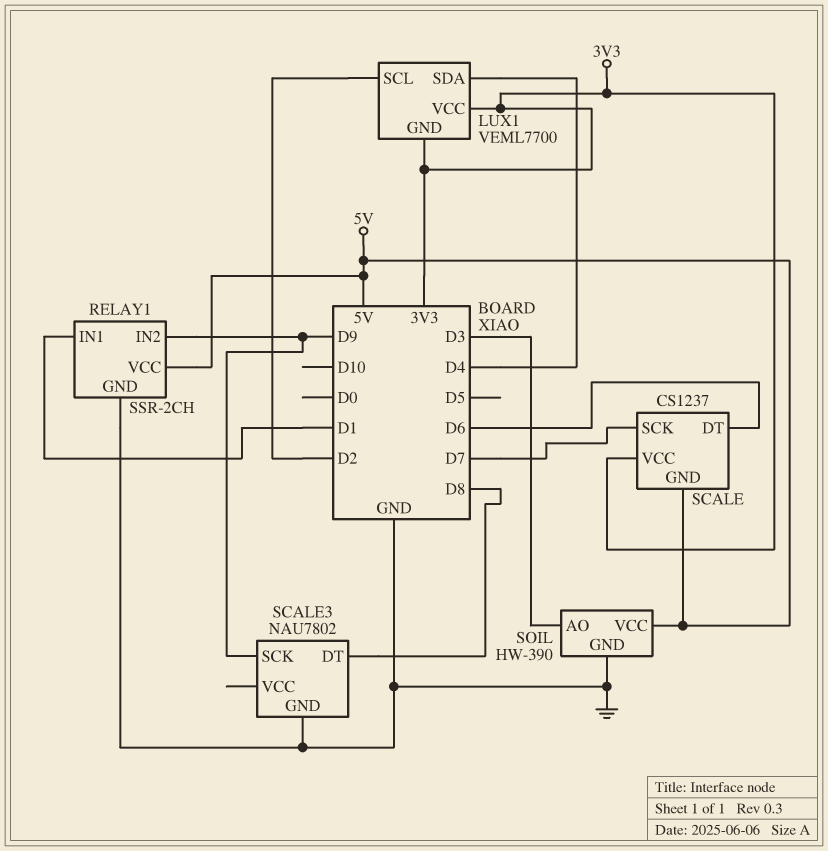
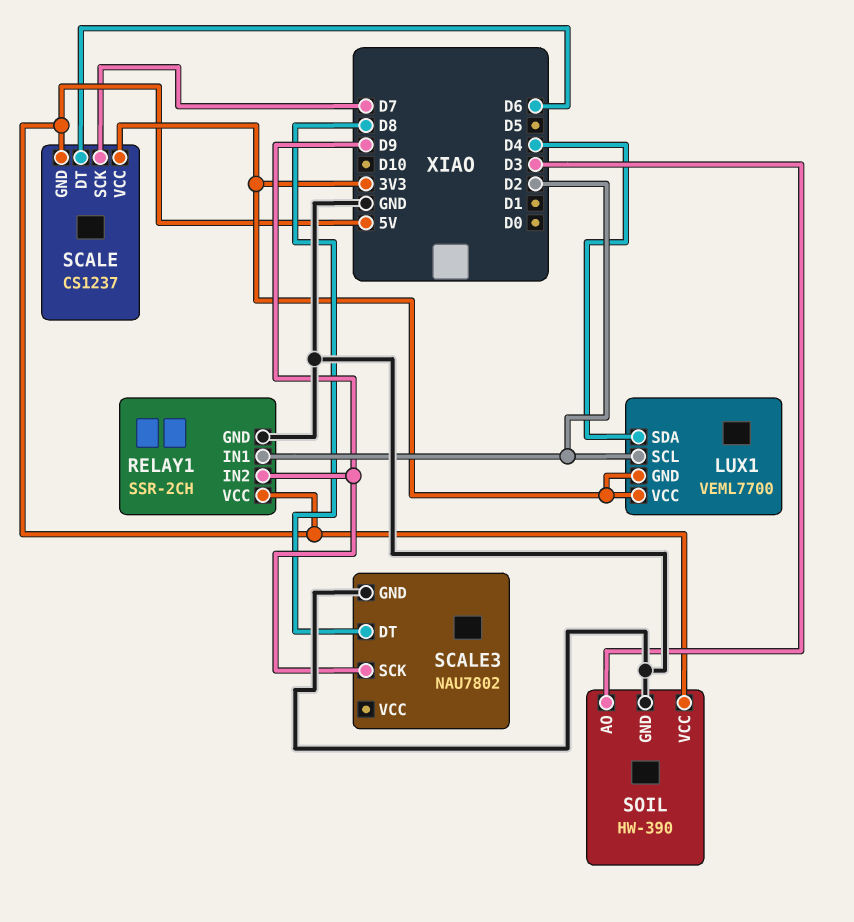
RELAY1 pin IN1: D1 -> D2

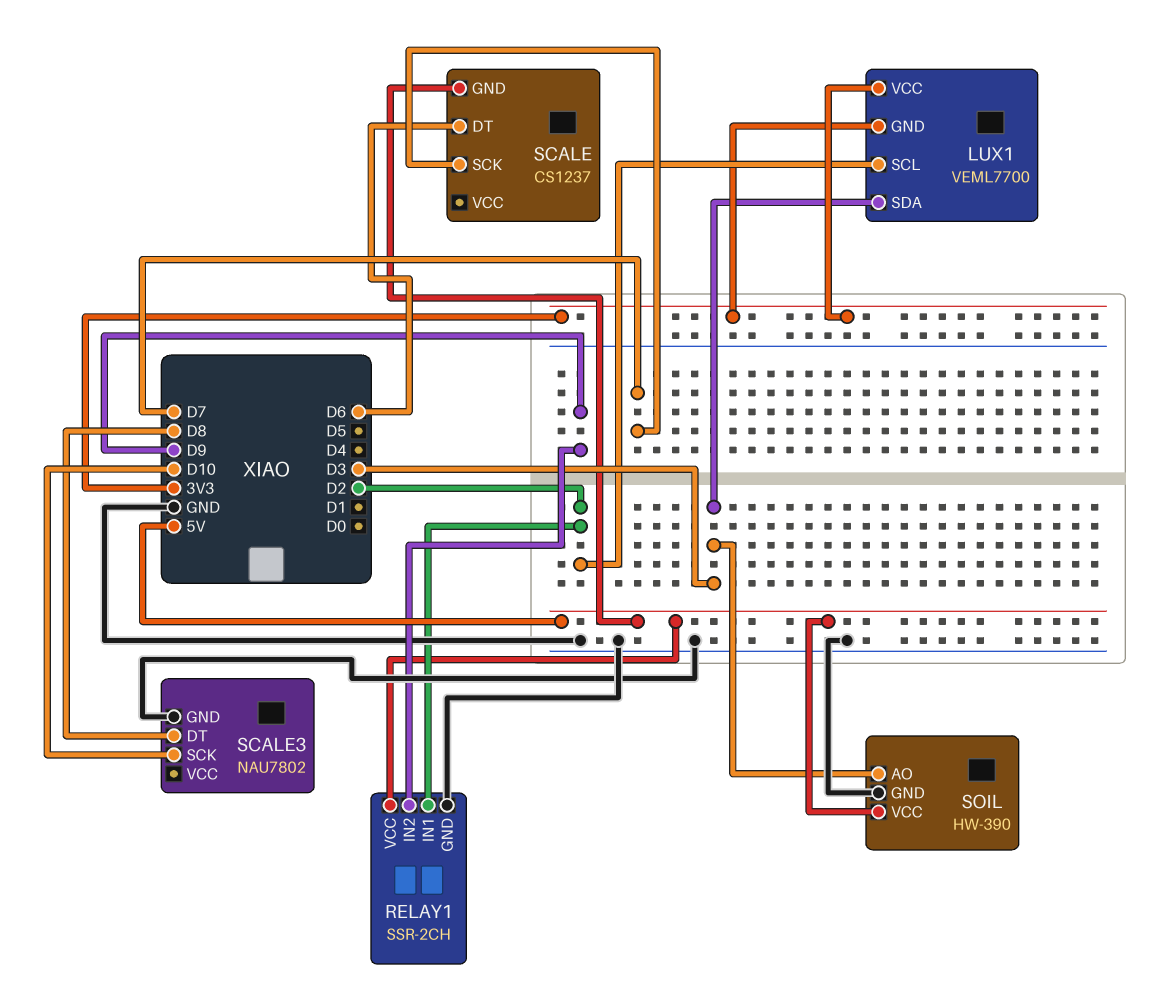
LUX1 pin SDA: D4 -> D3
SCALE pin VCC: 3V3 -> none
SCALE3 pin SCK: D9 -> D10

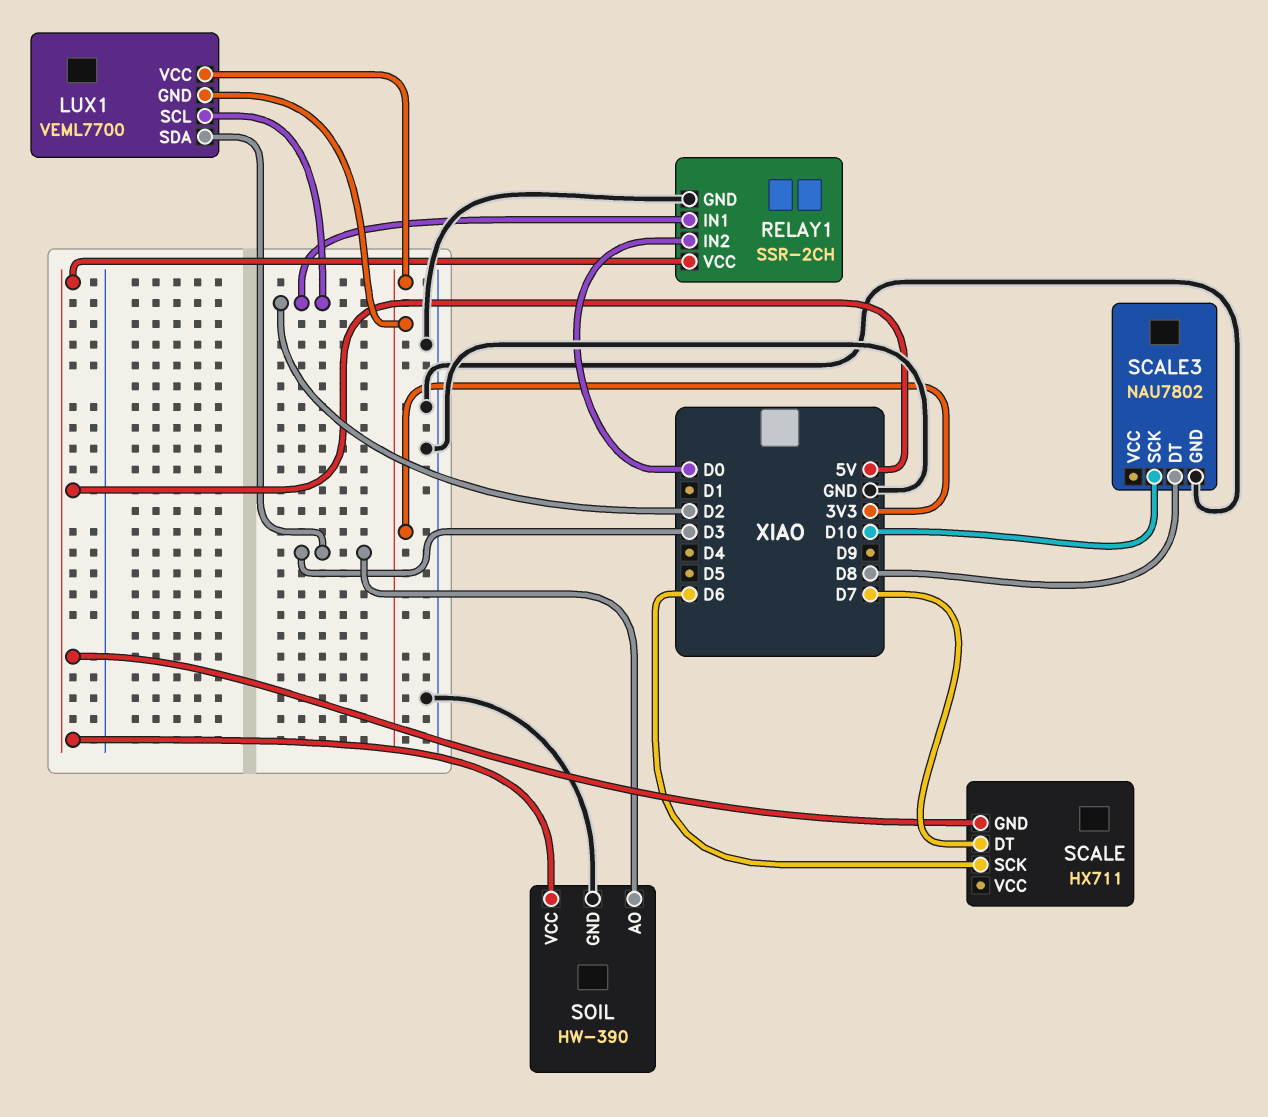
RELAY1 pin IN2: D9 -> D0
SCALE: CS1237 -> HX711
SCALE pin DT: D6 -> D7
SCALE pin SCK: D7 -> D6

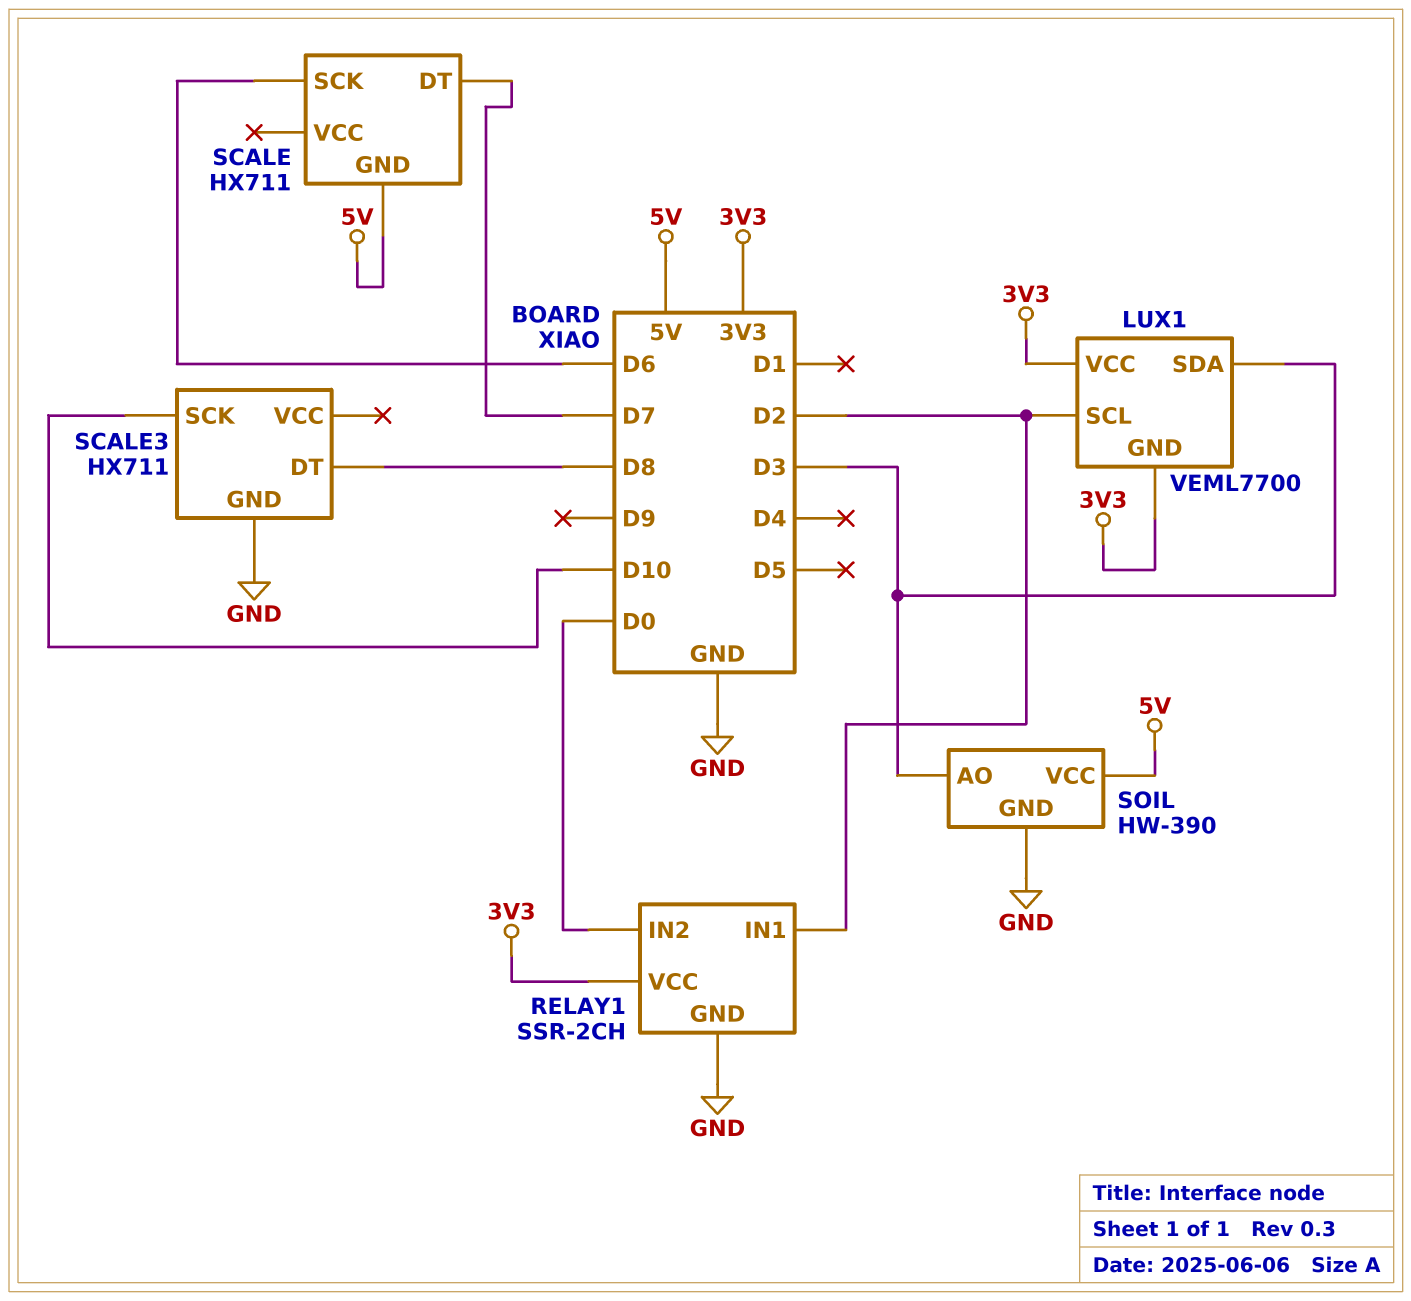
RELAY1 pin VCC: 5V -> 3V3
SCALE3: NAU7802 -> HX711

